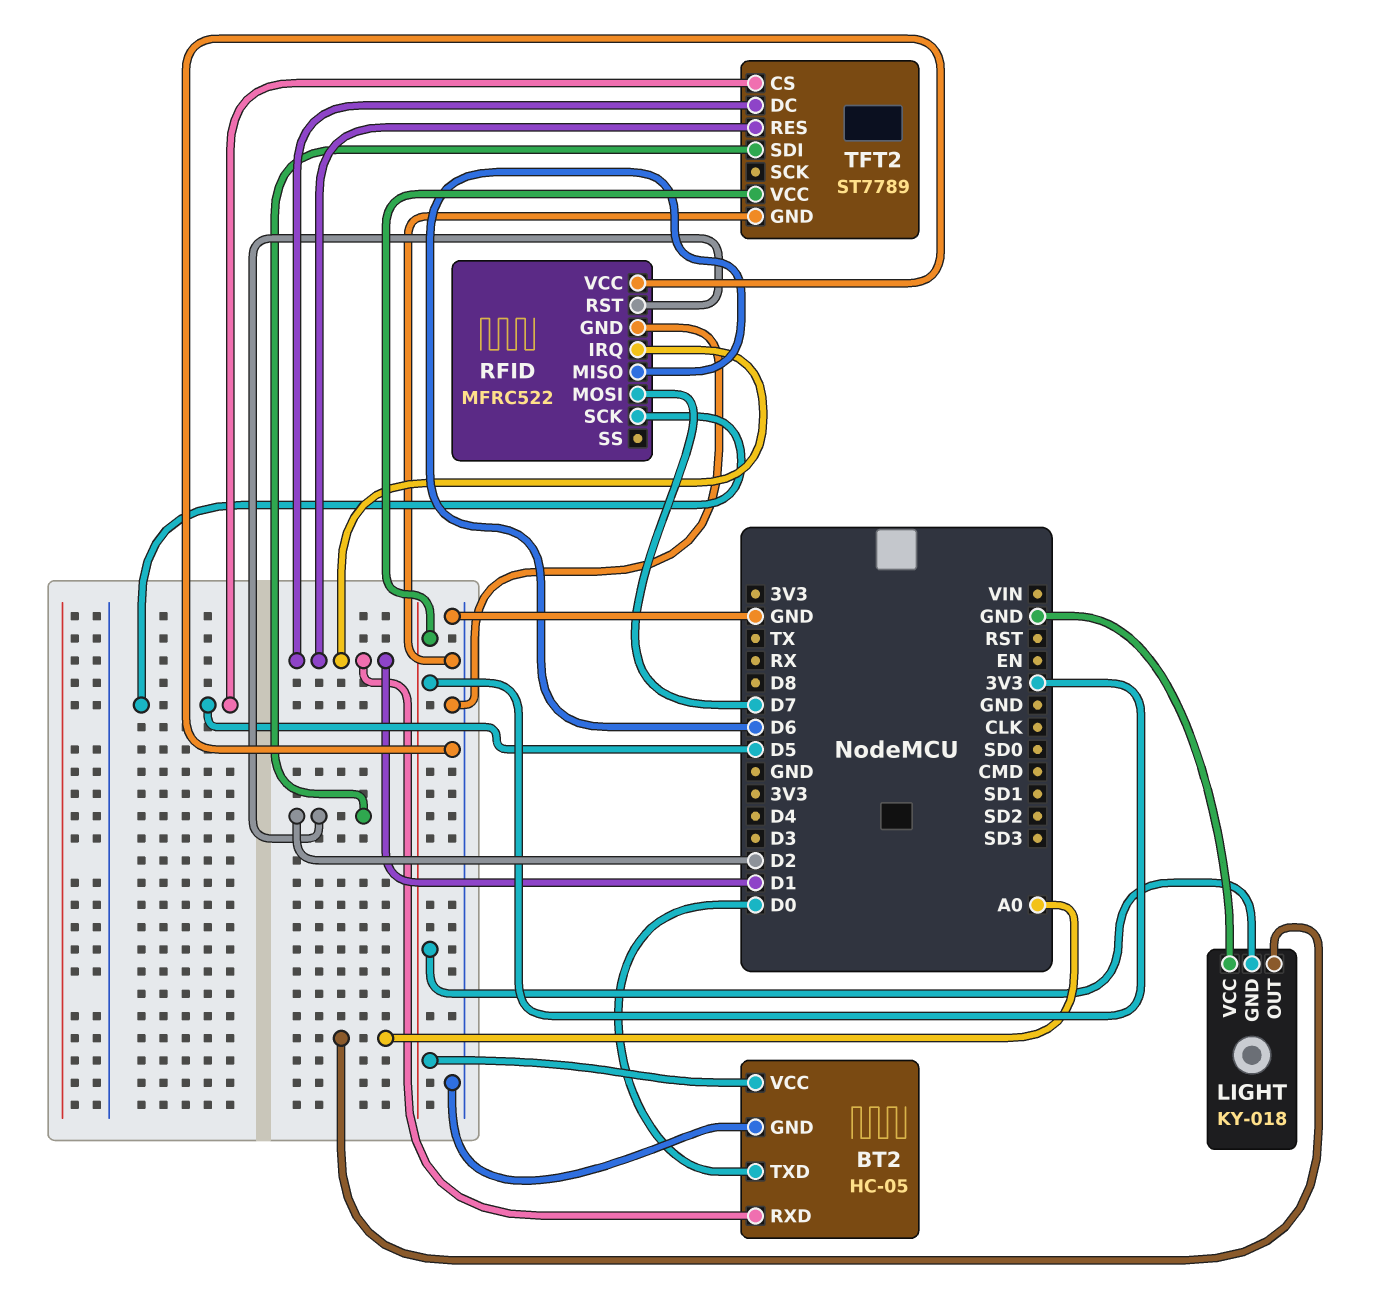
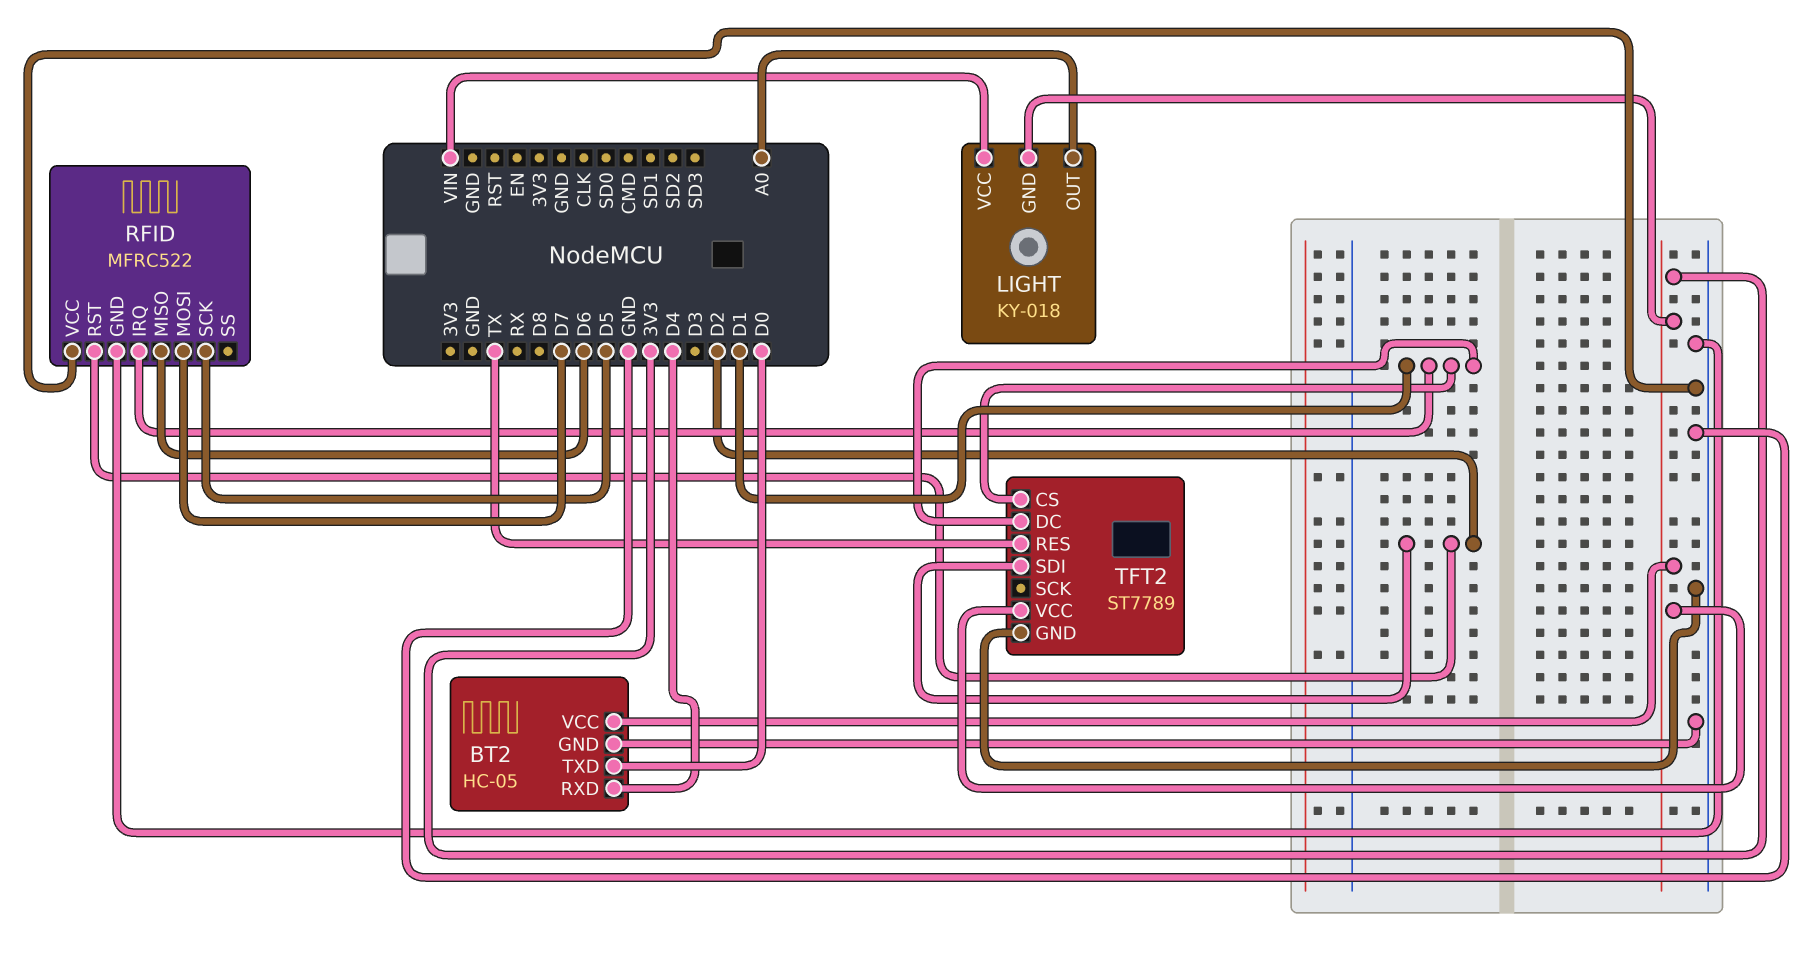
BT2 pin RXD: D1 -> D4
LIGHT pin VCC: GND -> VIN
TFT2 pin CS: D5 -> D1
TFT2 pin RES: D1 -> TX

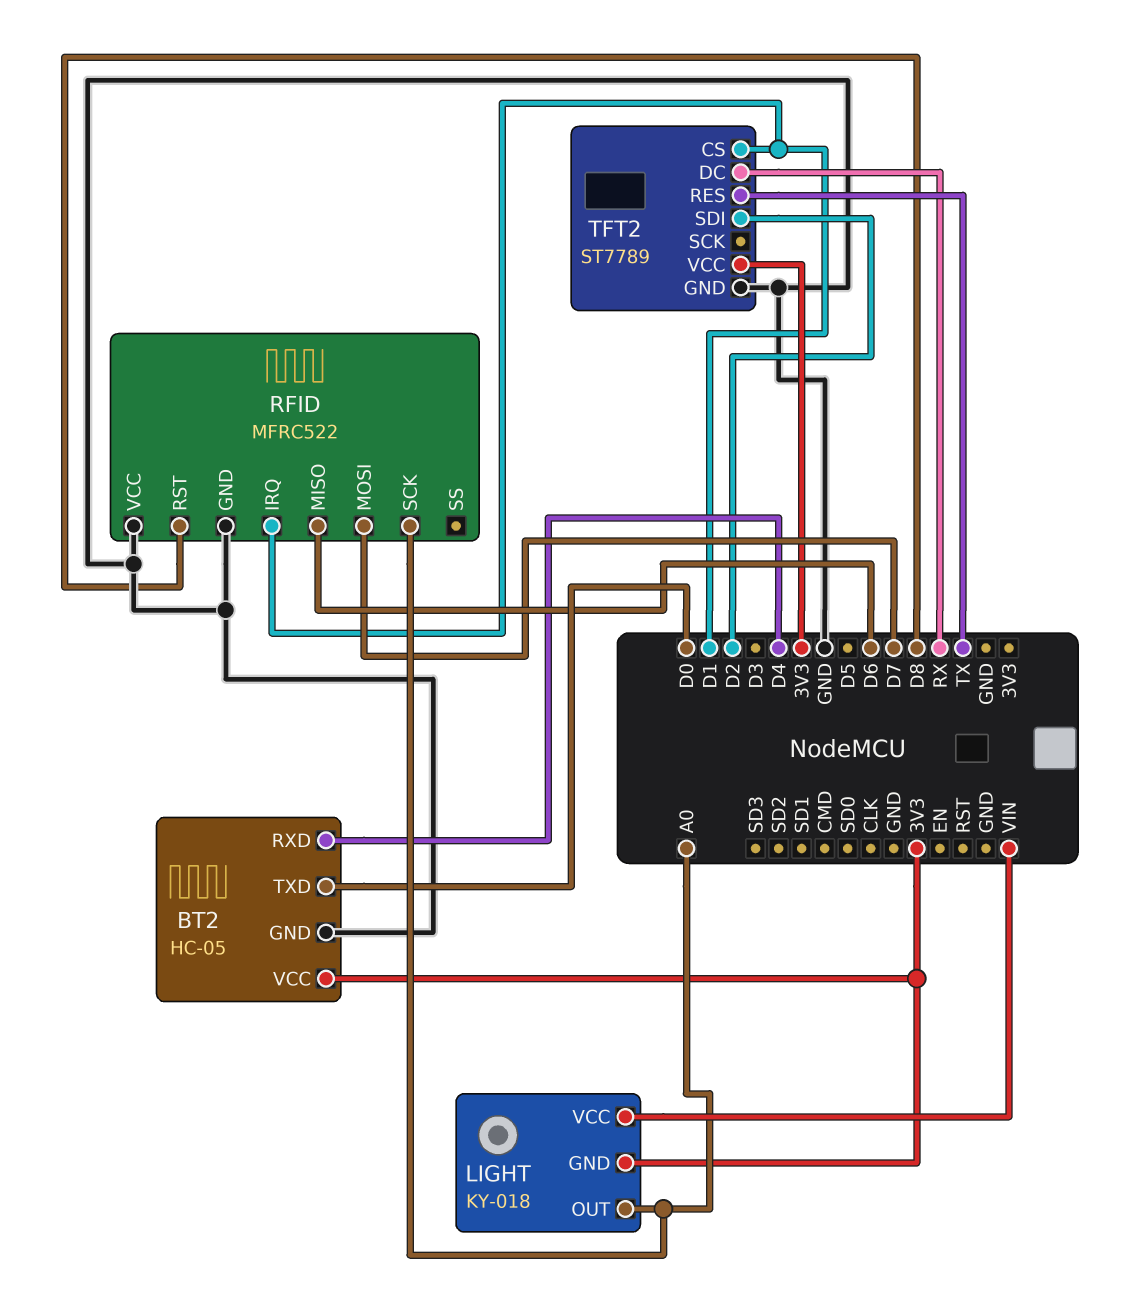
RFID pin RST: D2 -> D8
RFID pin SCK: D5 -> A0
TFT2 pin DC: D1 -> RX

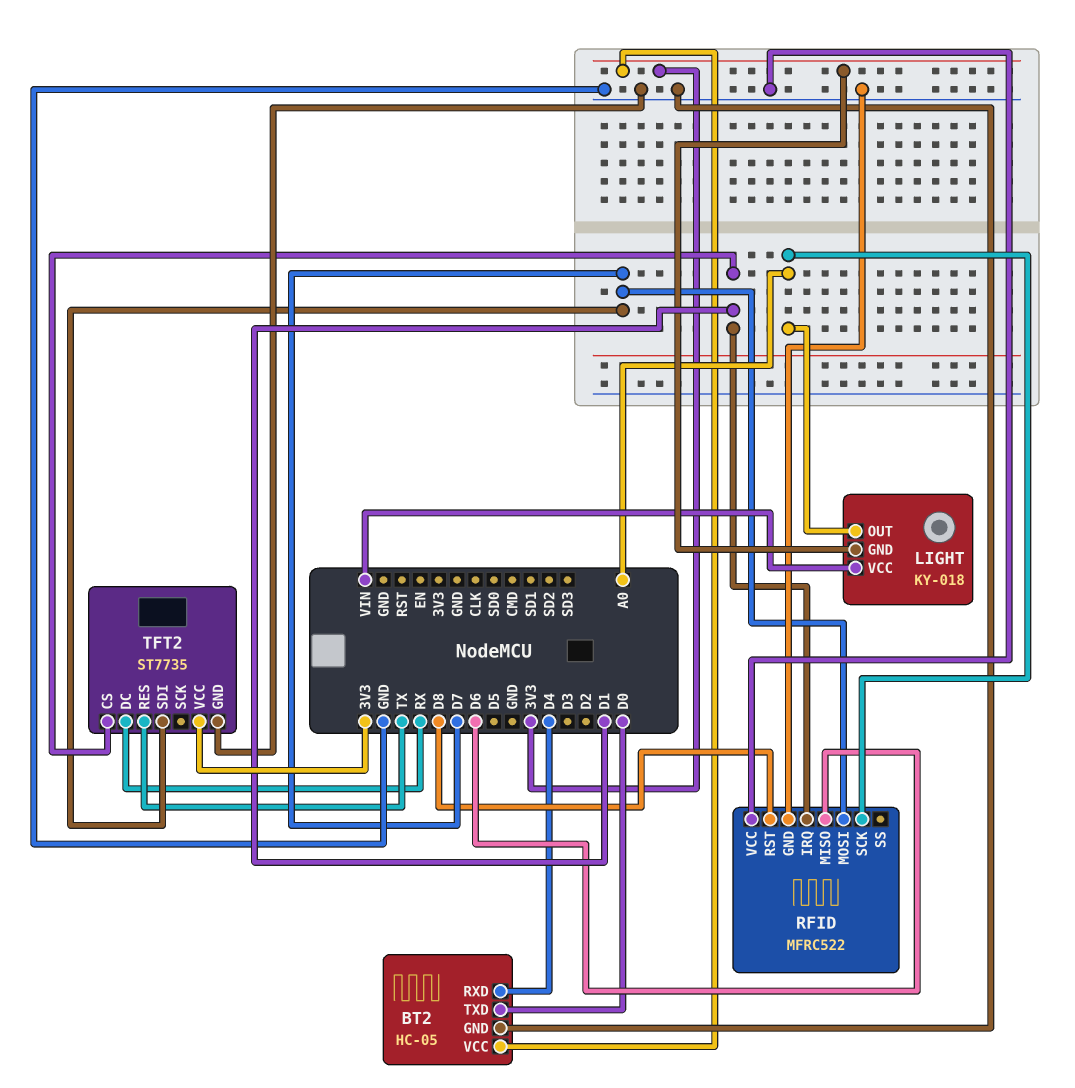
TFT2: ST7789 -> ST7735
TFT2 pin SDI: D2 -> D7

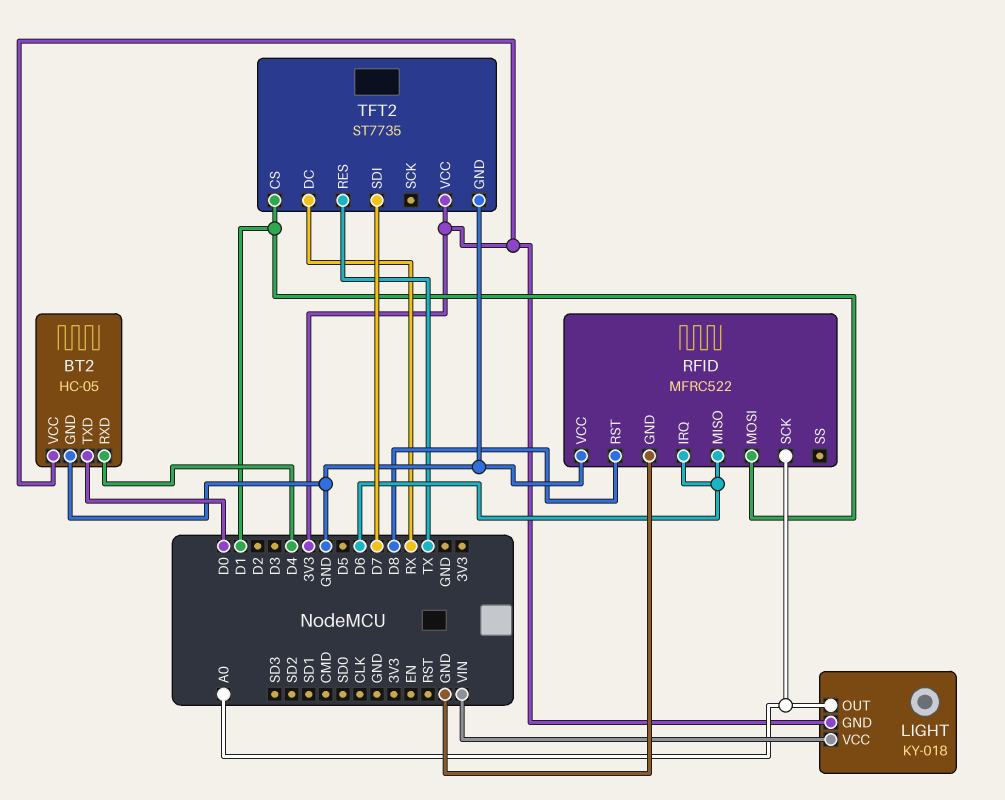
RFID pin IRQ: D1 -> D6
RFID pin MOSI: D7 -> D1

